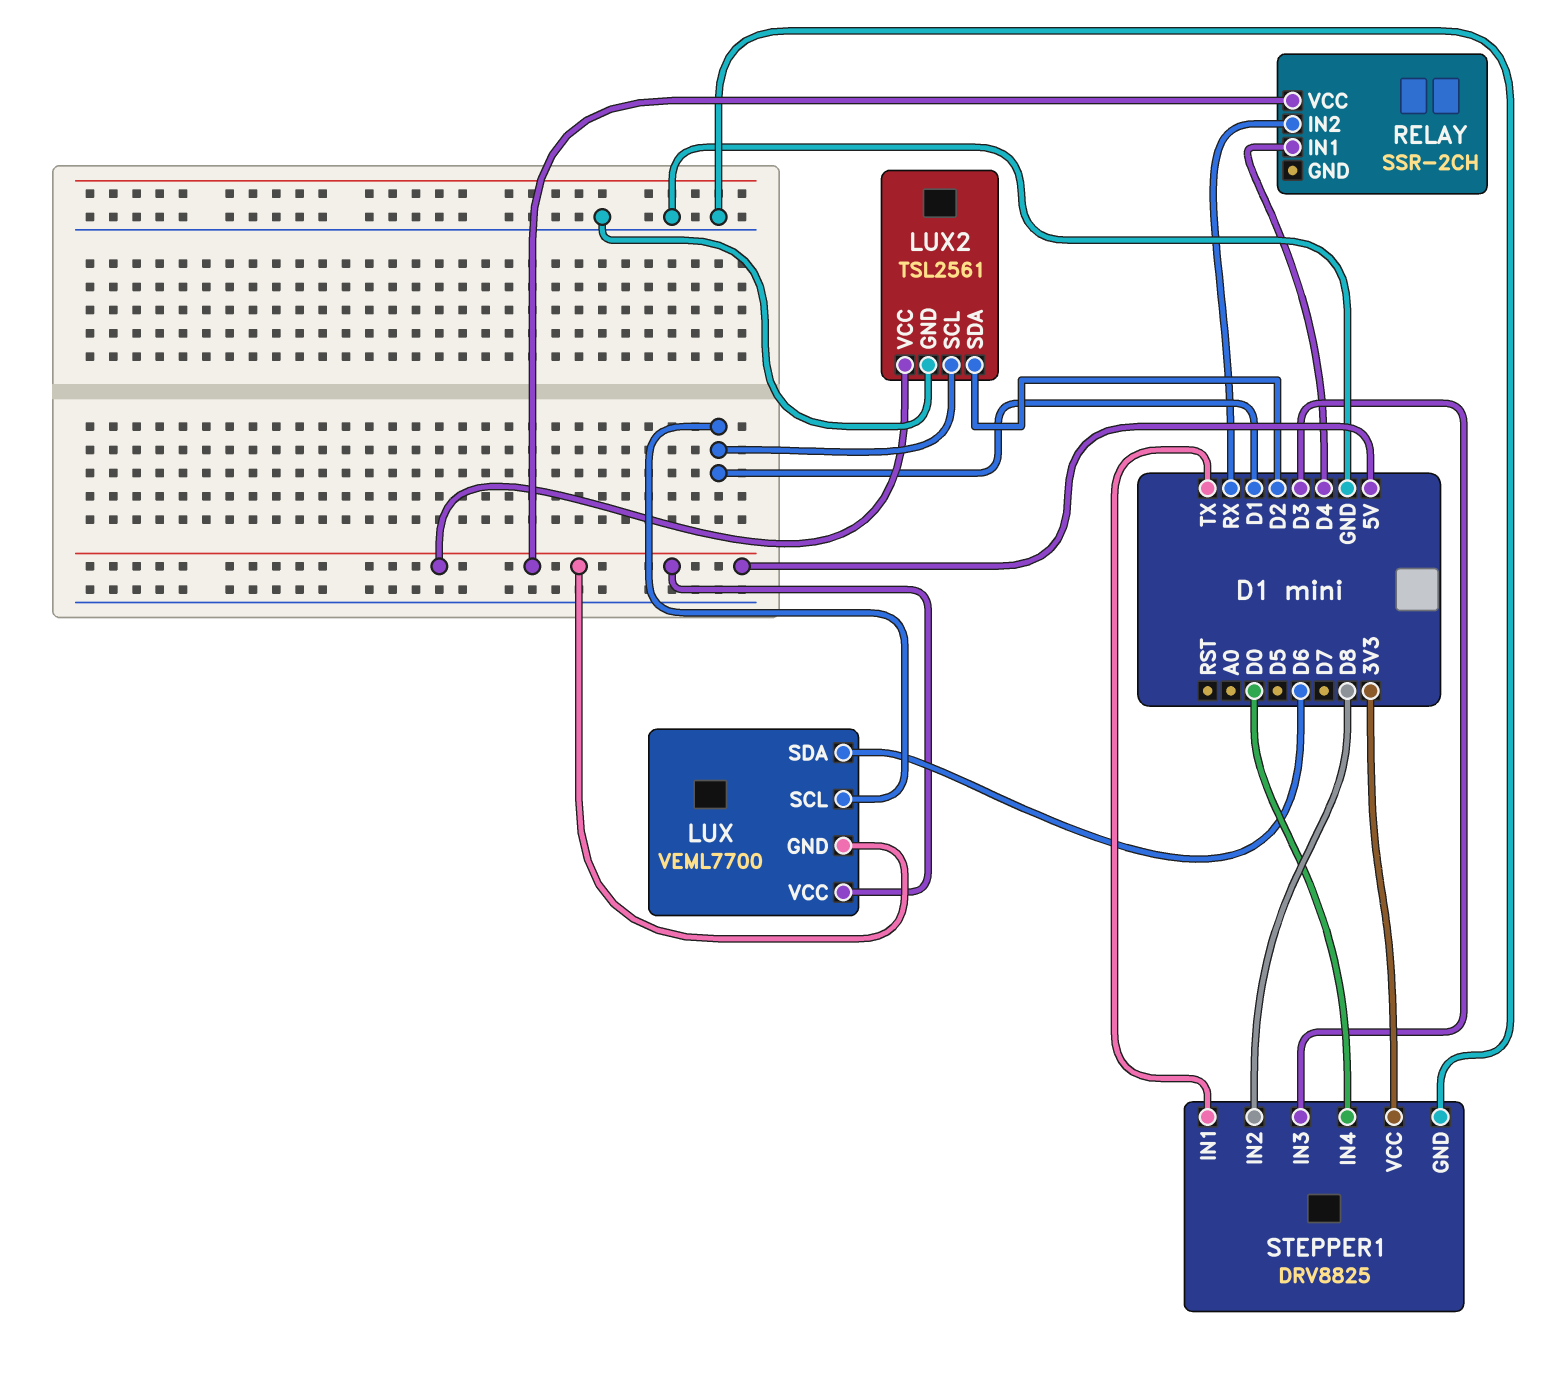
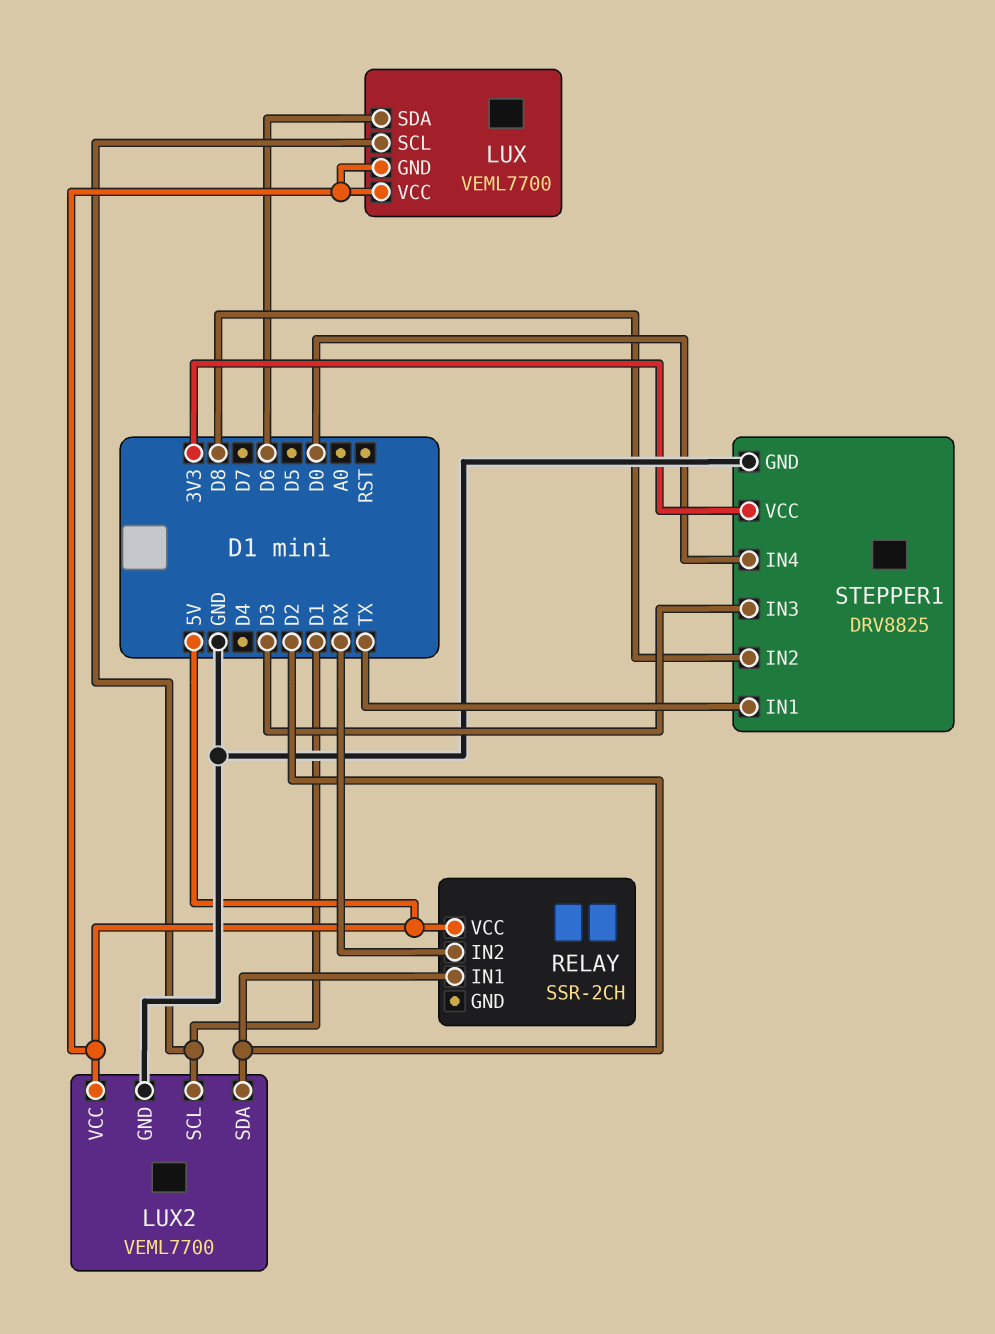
LUX2: TSL2561 -> VEML7700
RELAY pin IN1: D4 -> D2

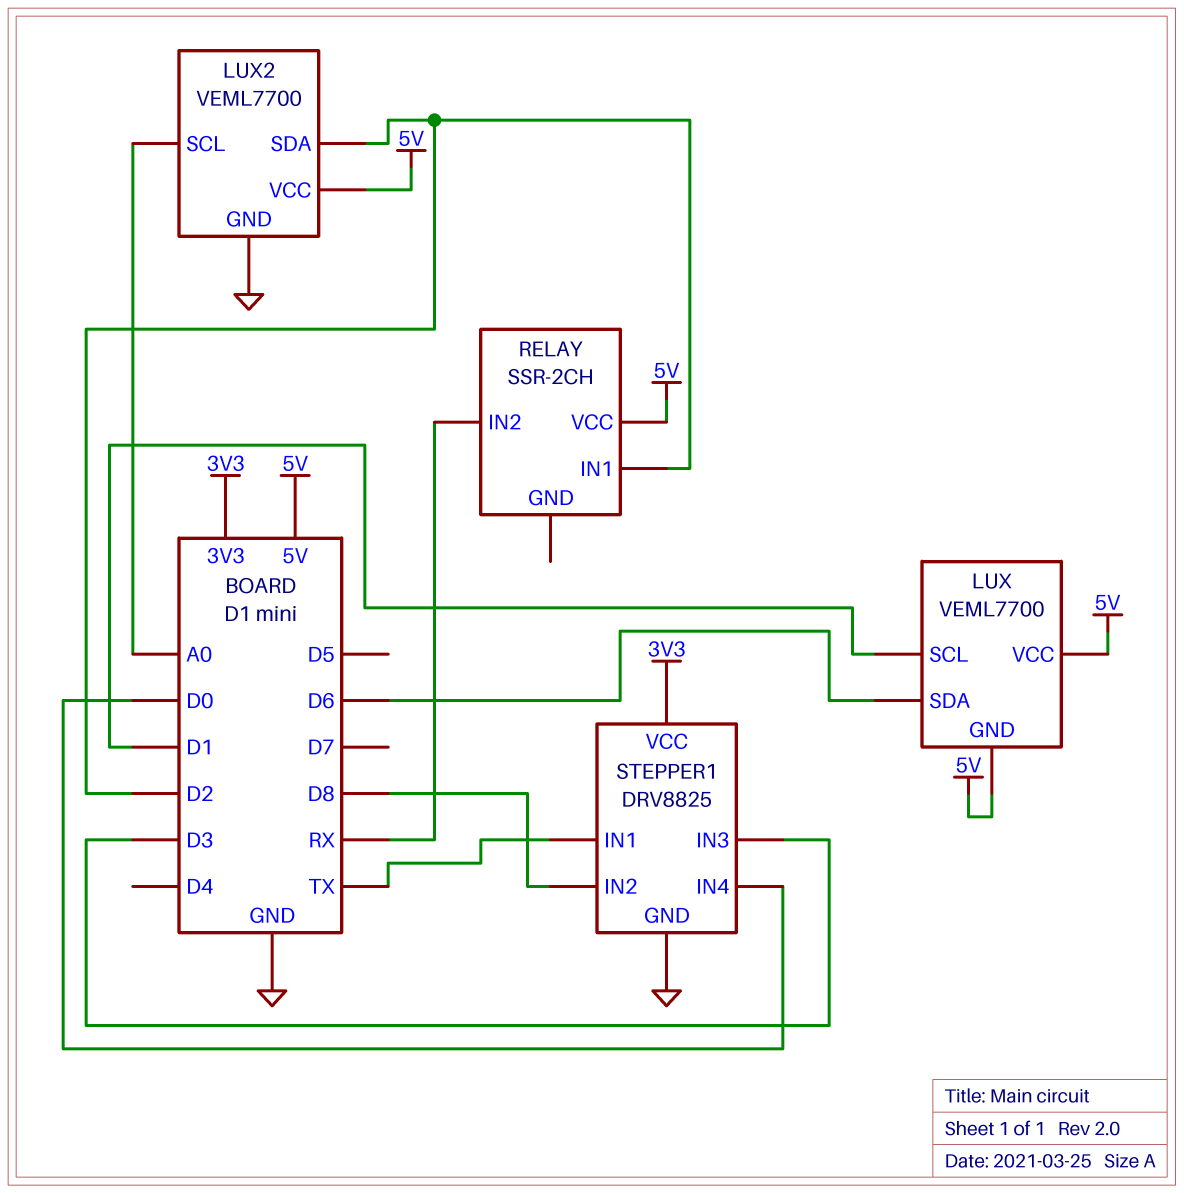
LUX2 pin SCL: D1 -> A0

